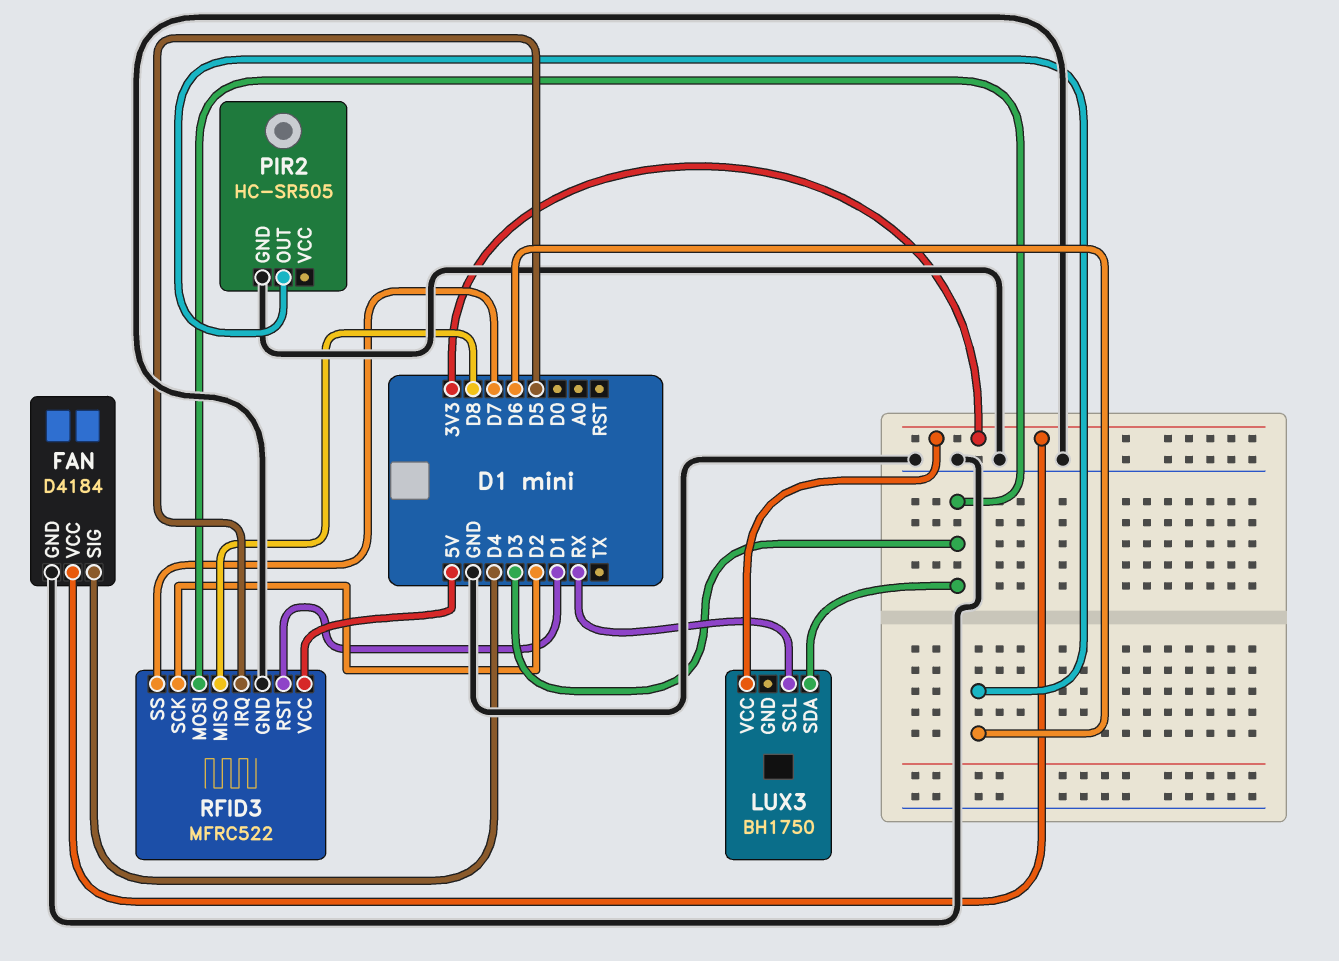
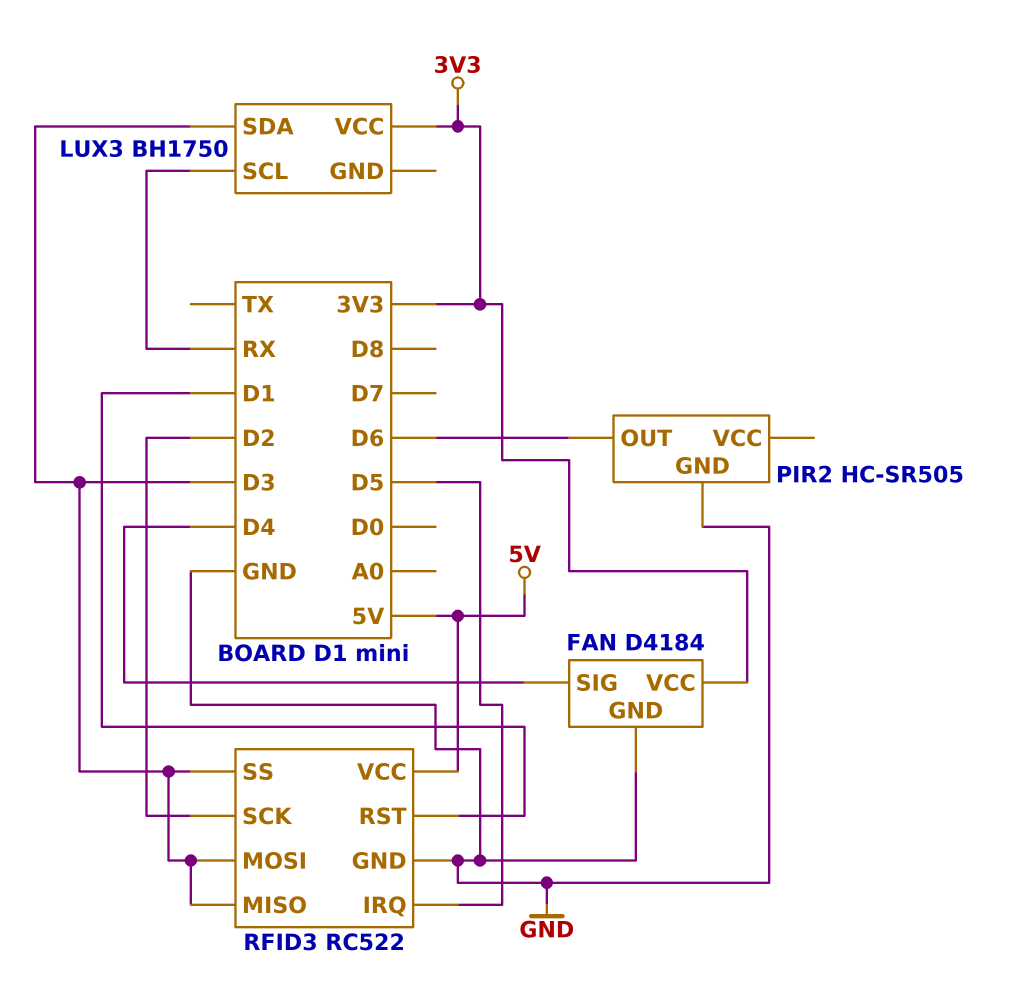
RFID3: MFRC522 -> RC522
RFID3 pin MISO: D8 -> D3
RFID3 pin SS: D7 -> D3

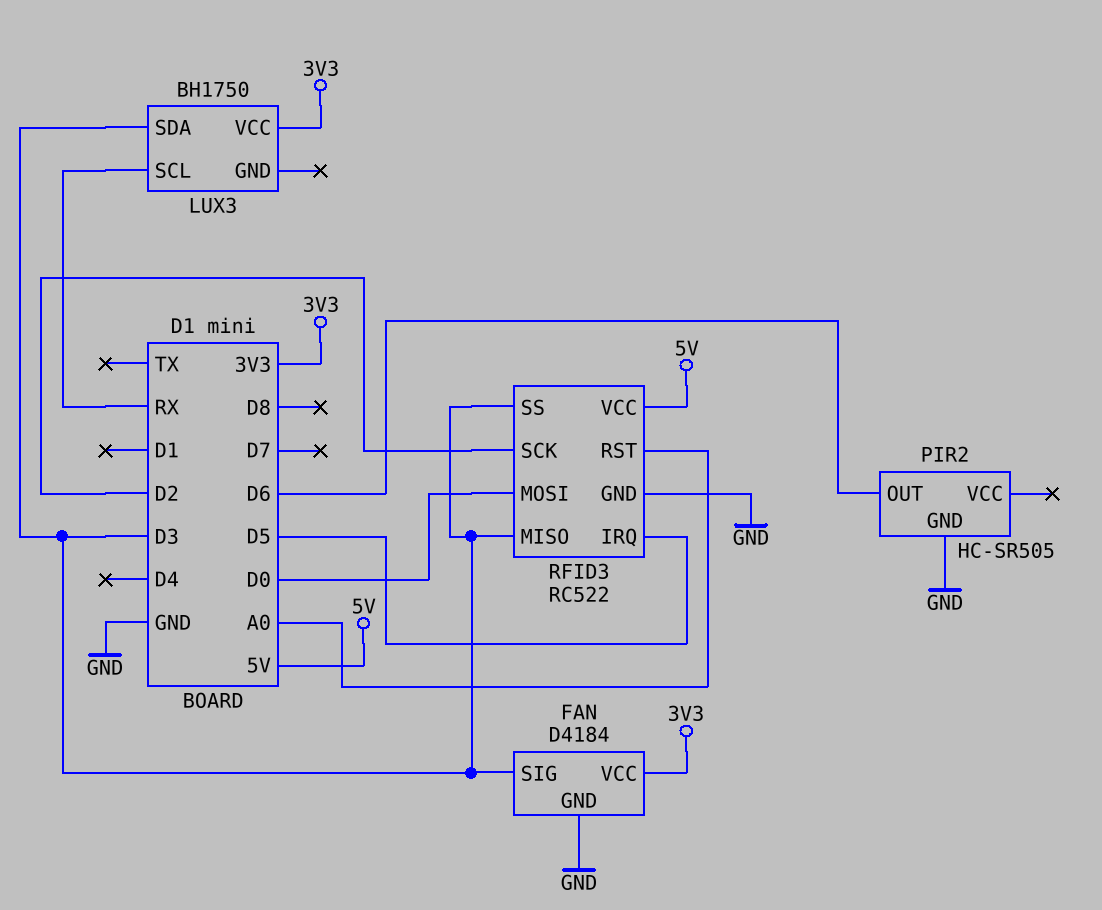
FAN pin SIG: D4 -> D3
RFID3 pin MOSI: D3 -> D0
RFID3 pin RST: D1 -> A0

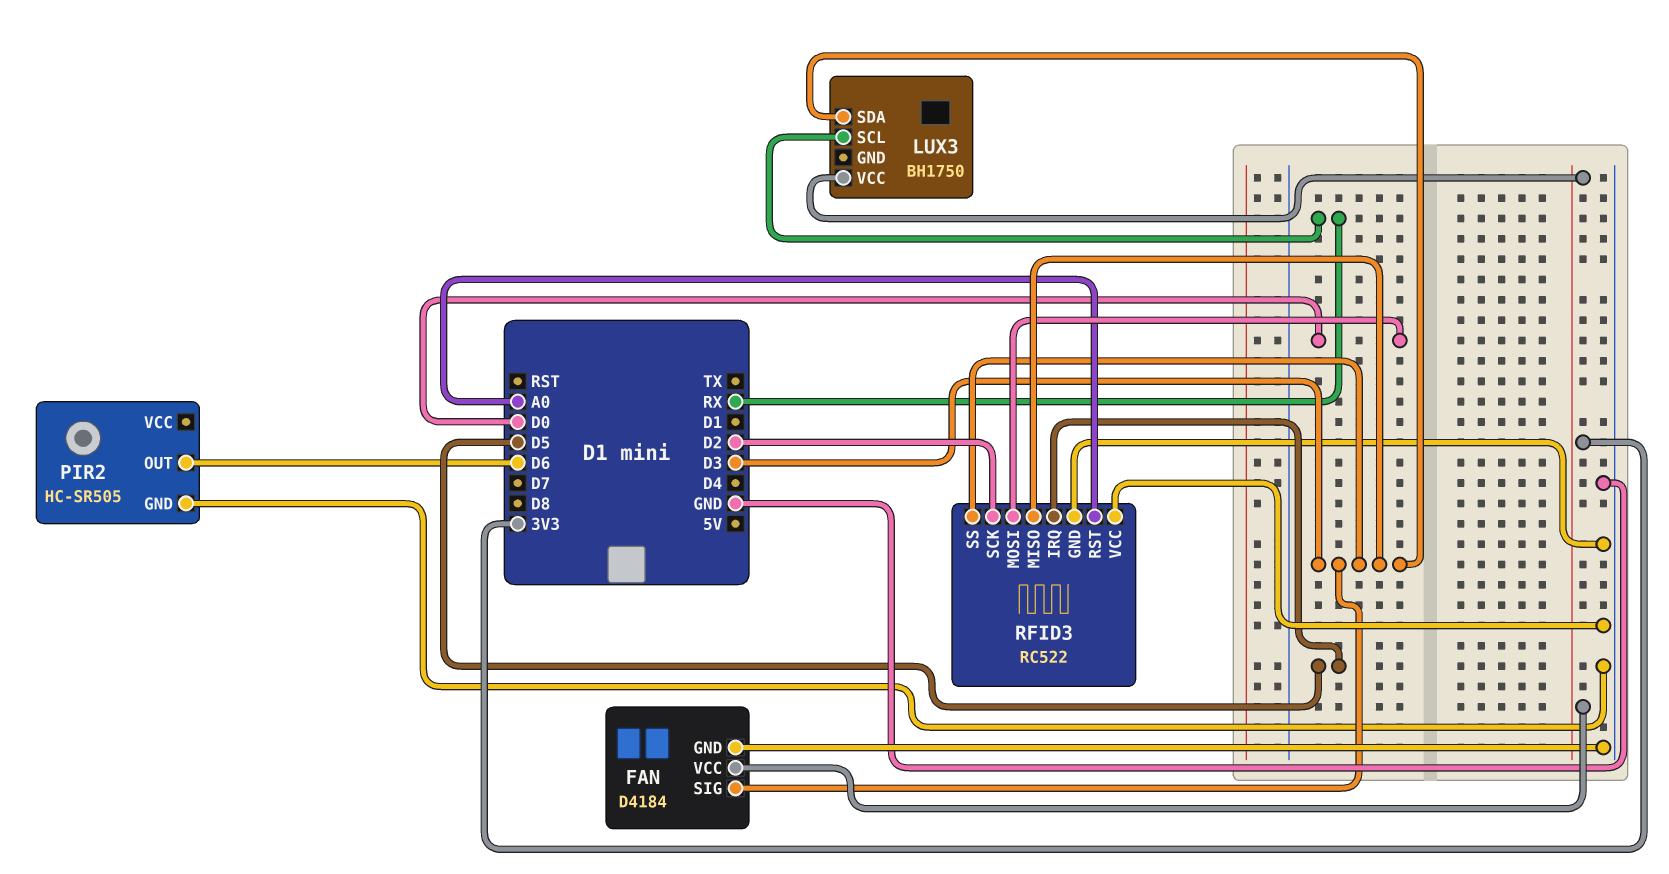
RFID3 pin VCC: 5V -> GND

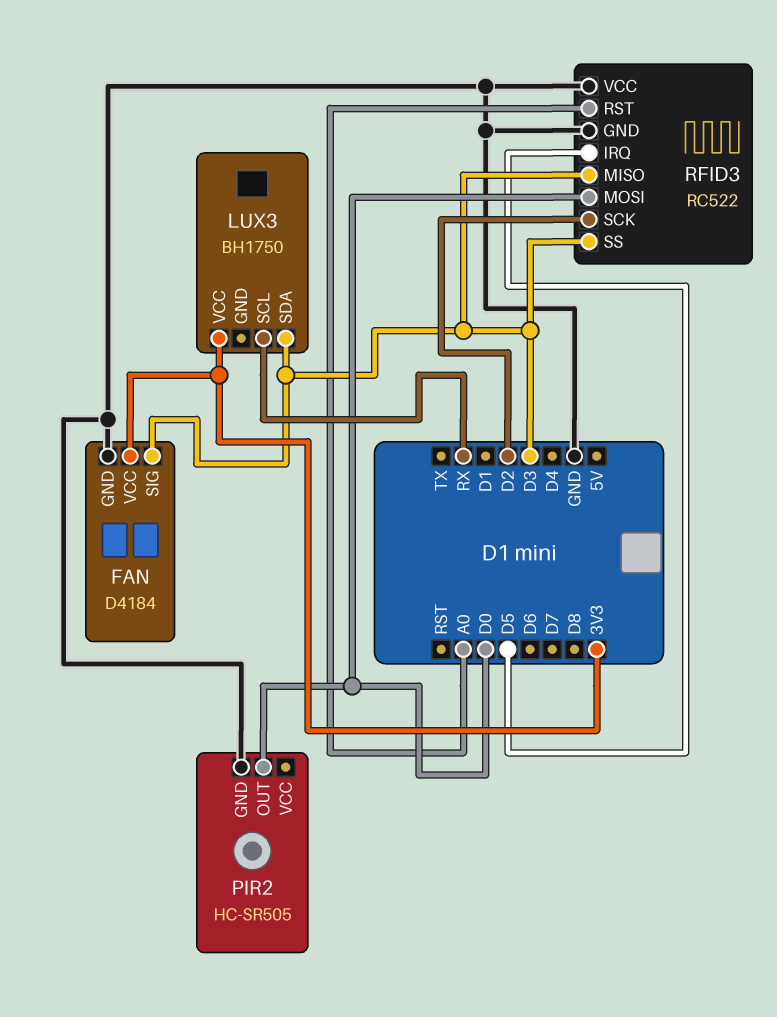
PIR2 pin OUT: D6 -> D0

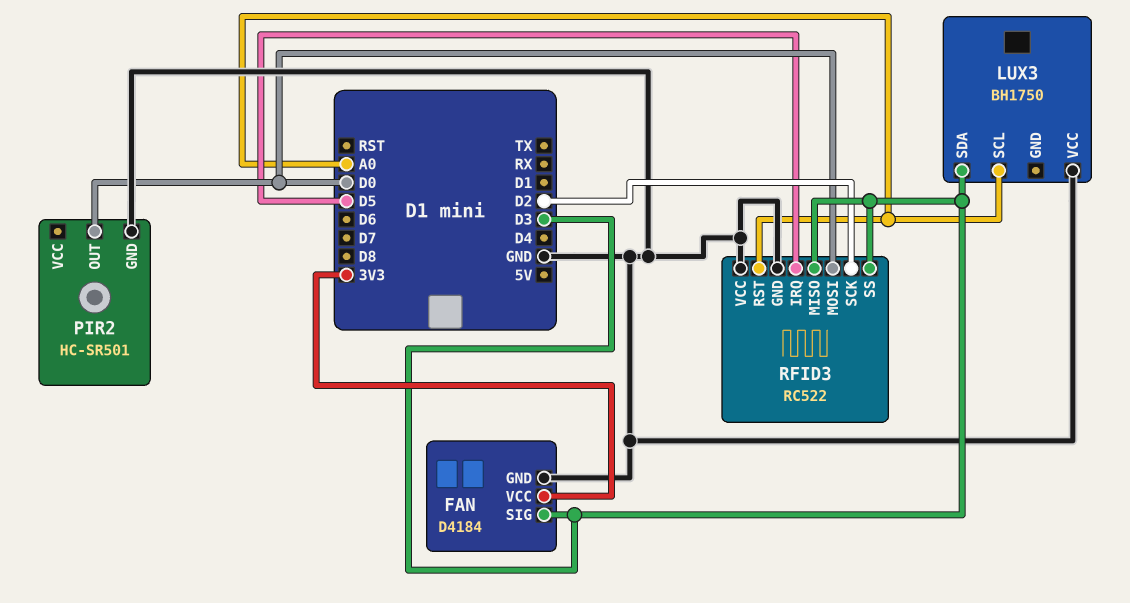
LUX3 pin SCL: RX -> A0
LUX3 pin VCC: 3V3 -> GND
PIR2: HC-SR505 -> HC-SR501

